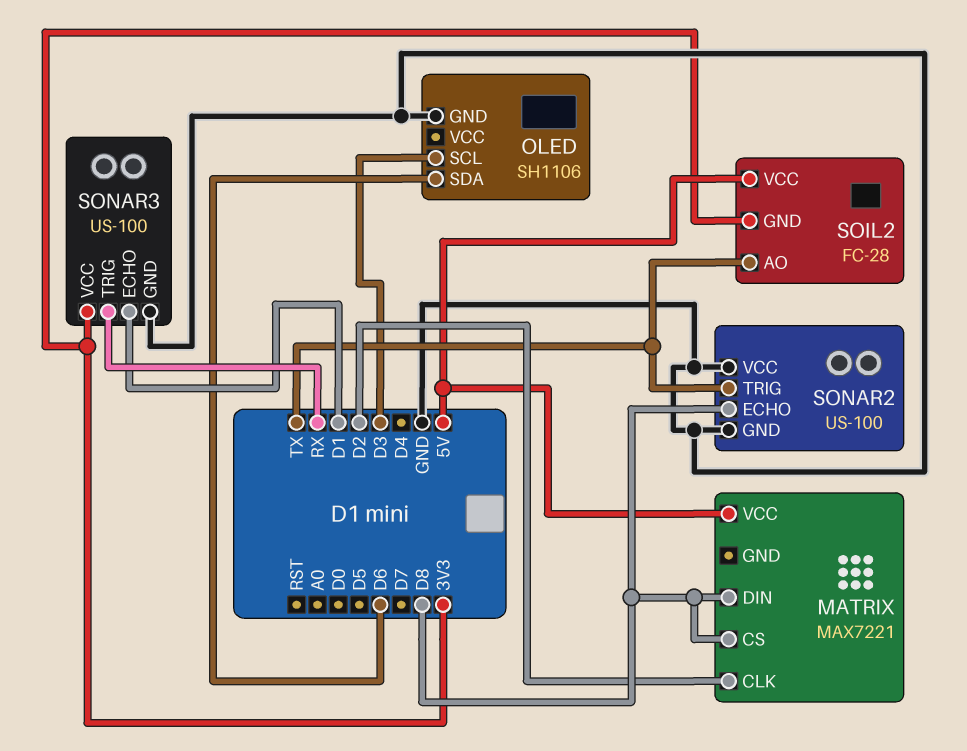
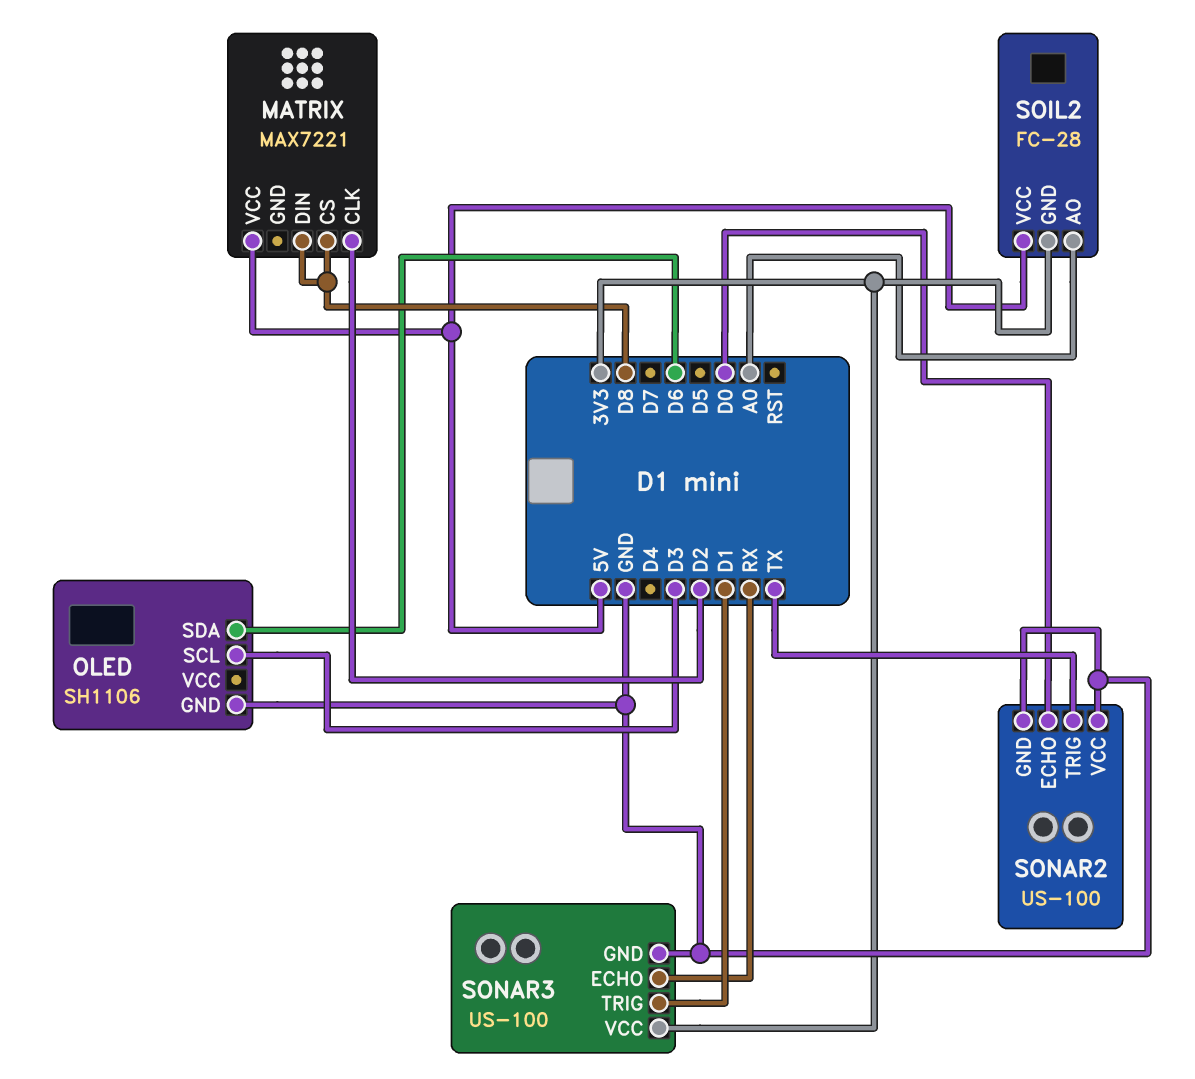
SOIL2 pin AO: TX -> A0
SONAR2 pin ECHO: D8 -> D0
SONAR3 pin ECHO: D1 -> RX
SONAR3 pin TRIG: RX -> D1

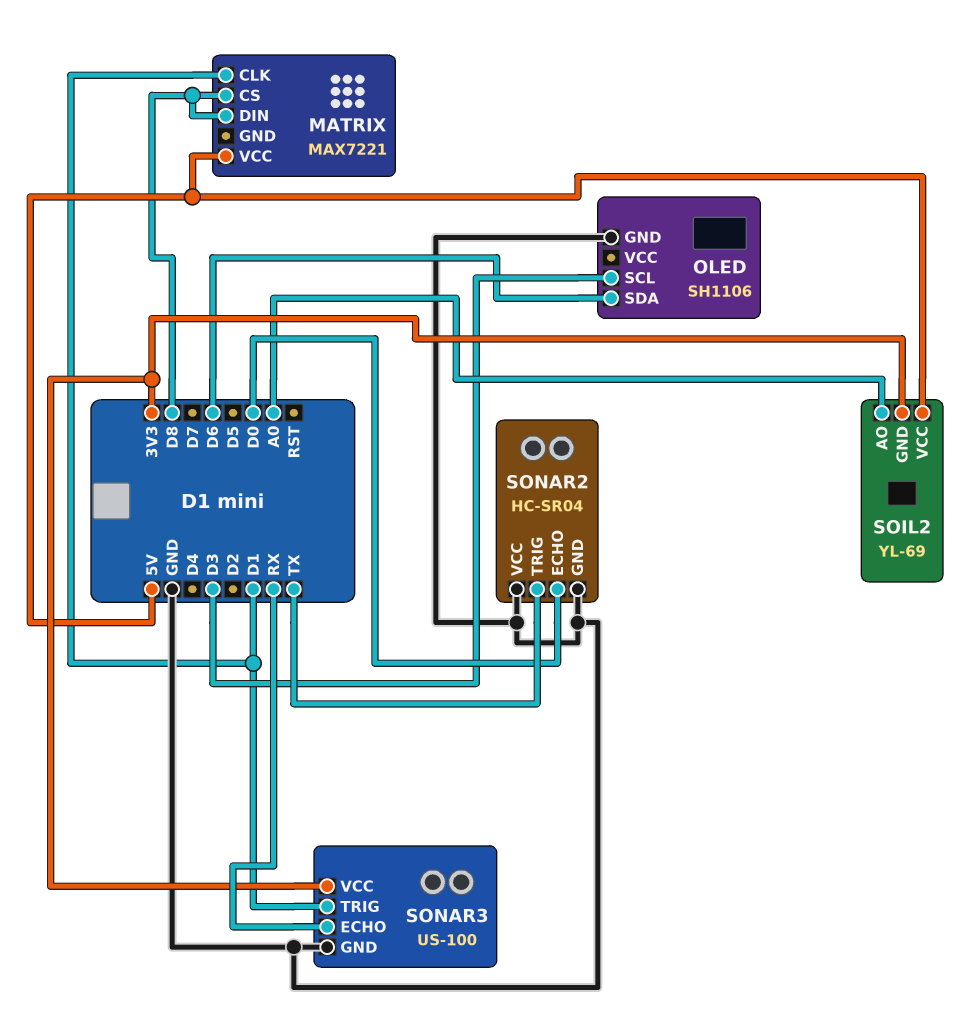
MATRIX pin CLK: D2 -> D1
SOIL2: FC-28 -> YL-69
SONAR2: US-100 -> HC-SR04

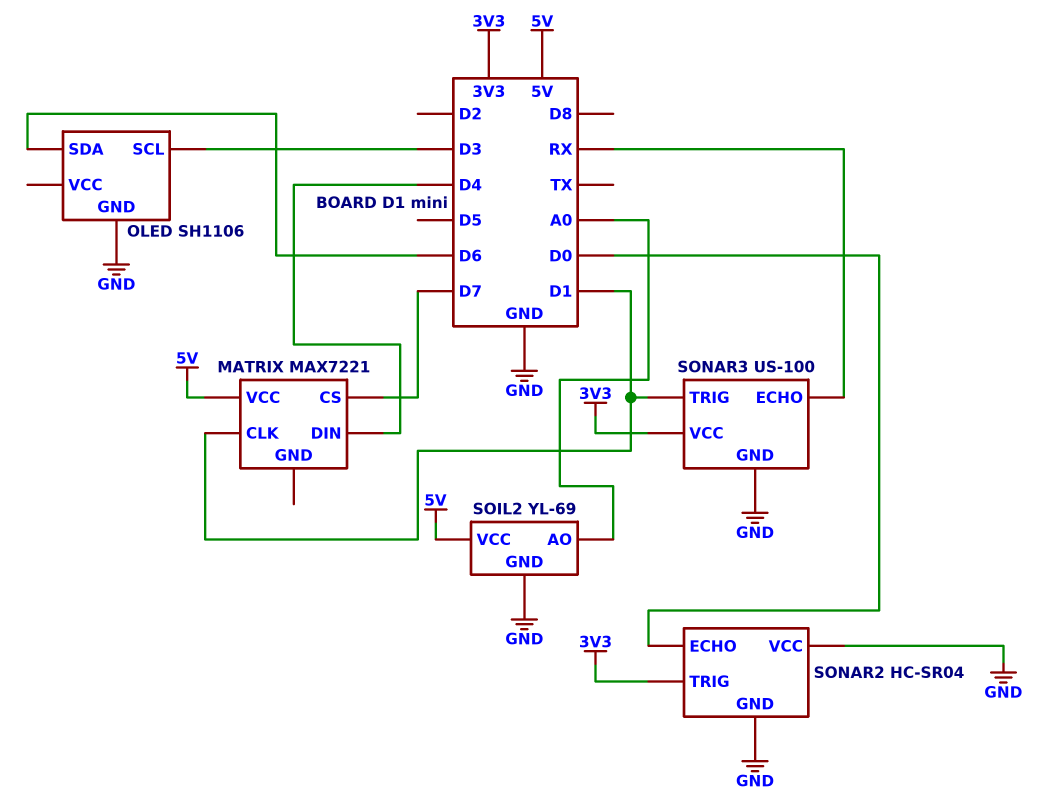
MATRIX pin CS: D8 -> D7
MATRIX pin DIN: D8 -> D4
SOIL2 pin GND: 3V3 -> GND
SONAR2 pin TRIG: TX -> 3V3

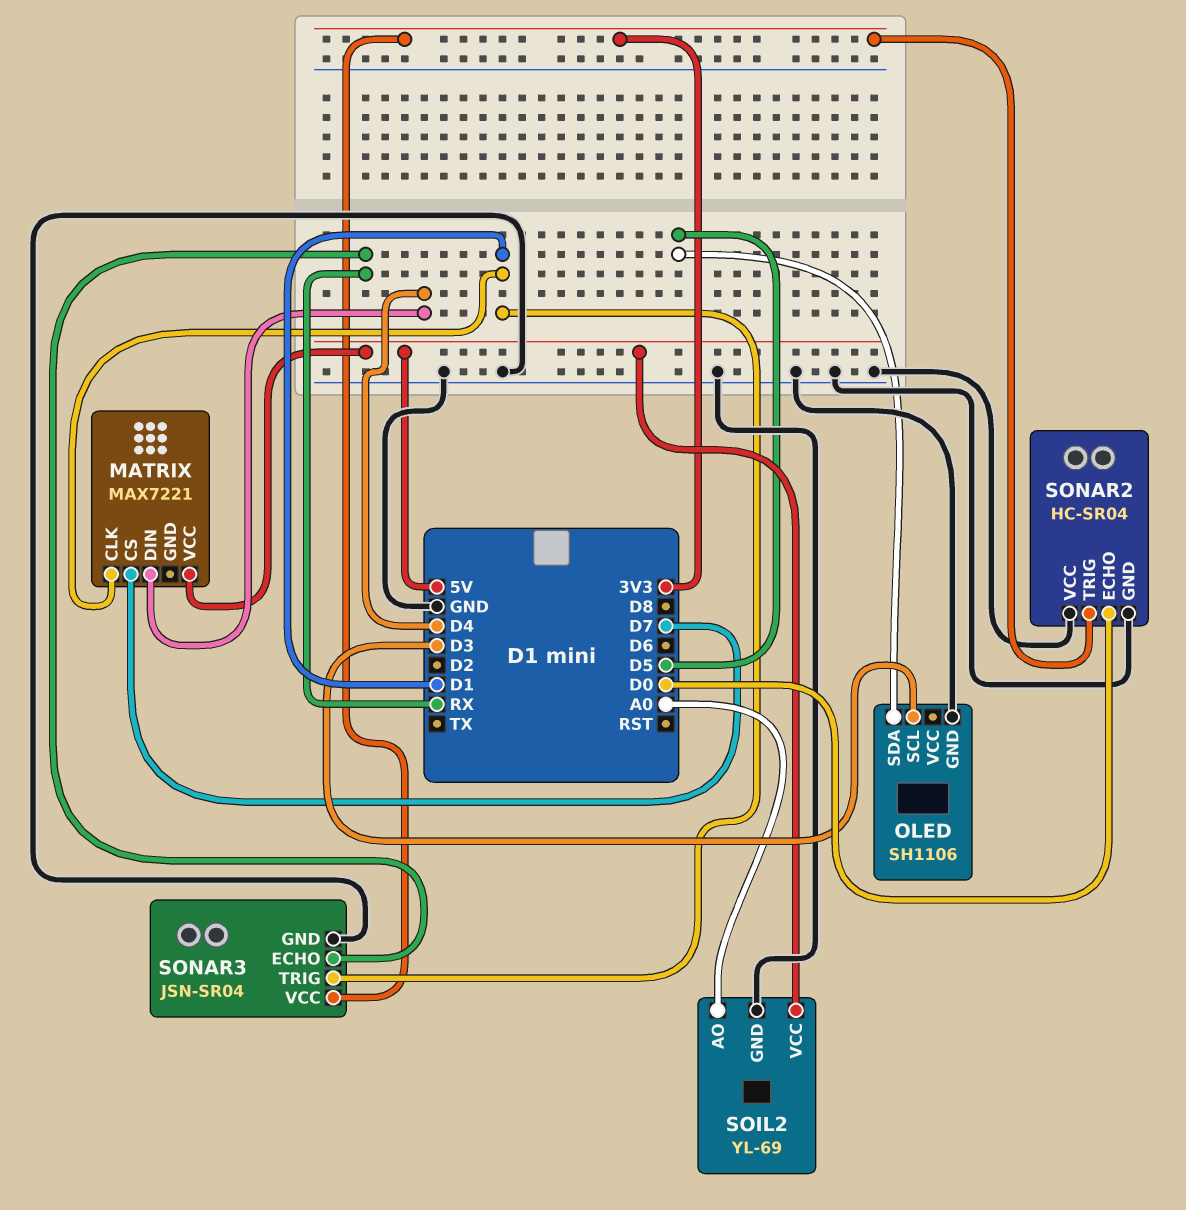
OLED pin SDA: D6 -> D5
SONAR3: US-100 -> JSN-SR04

